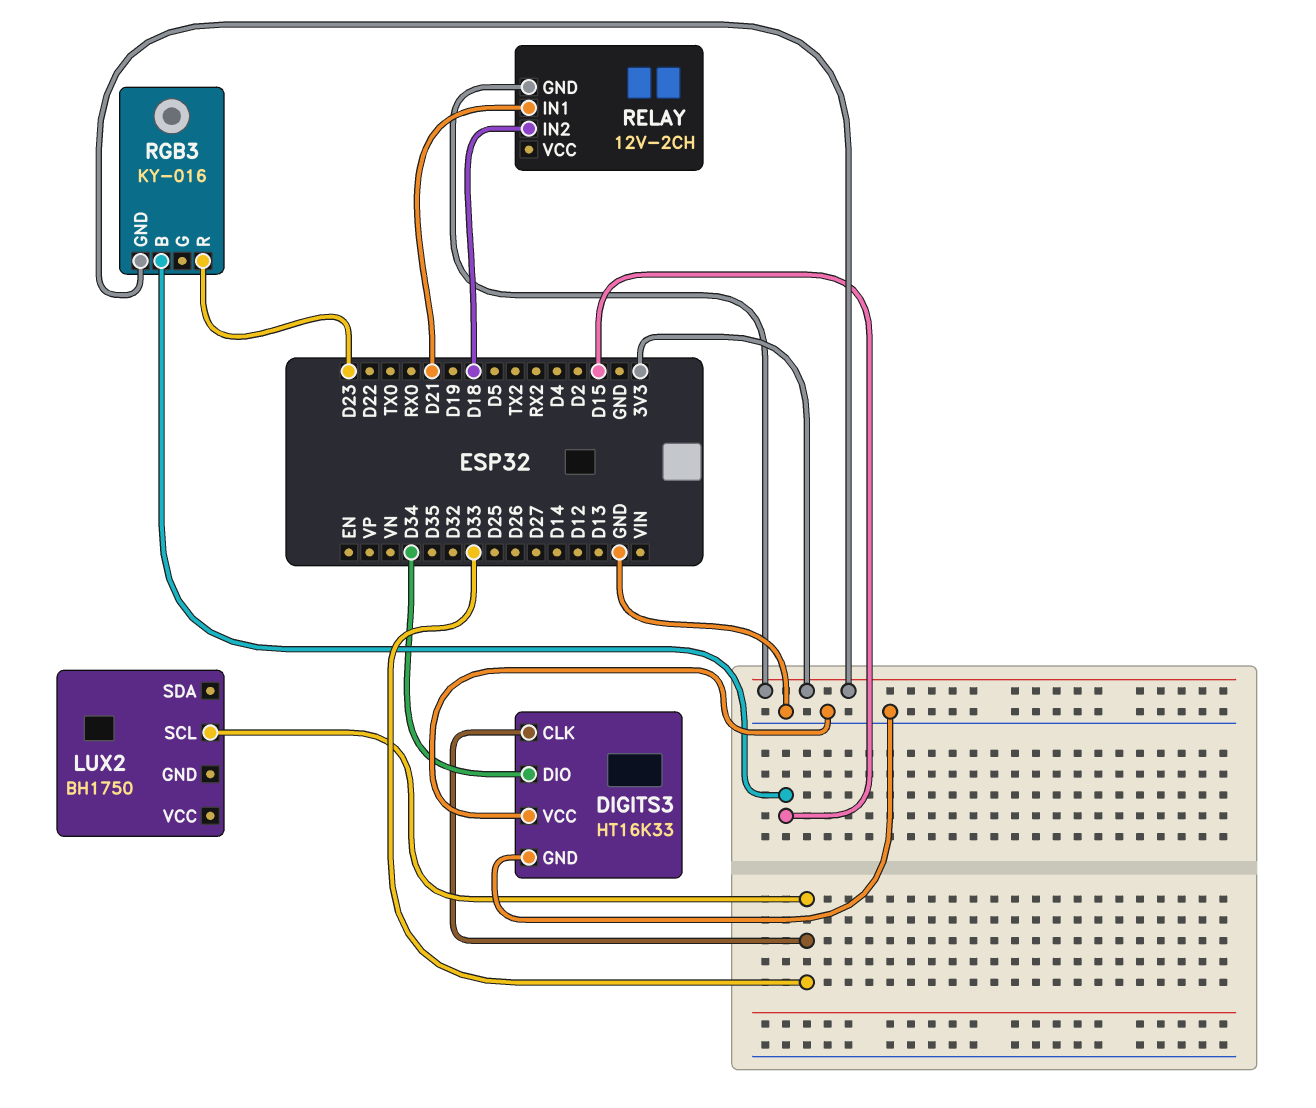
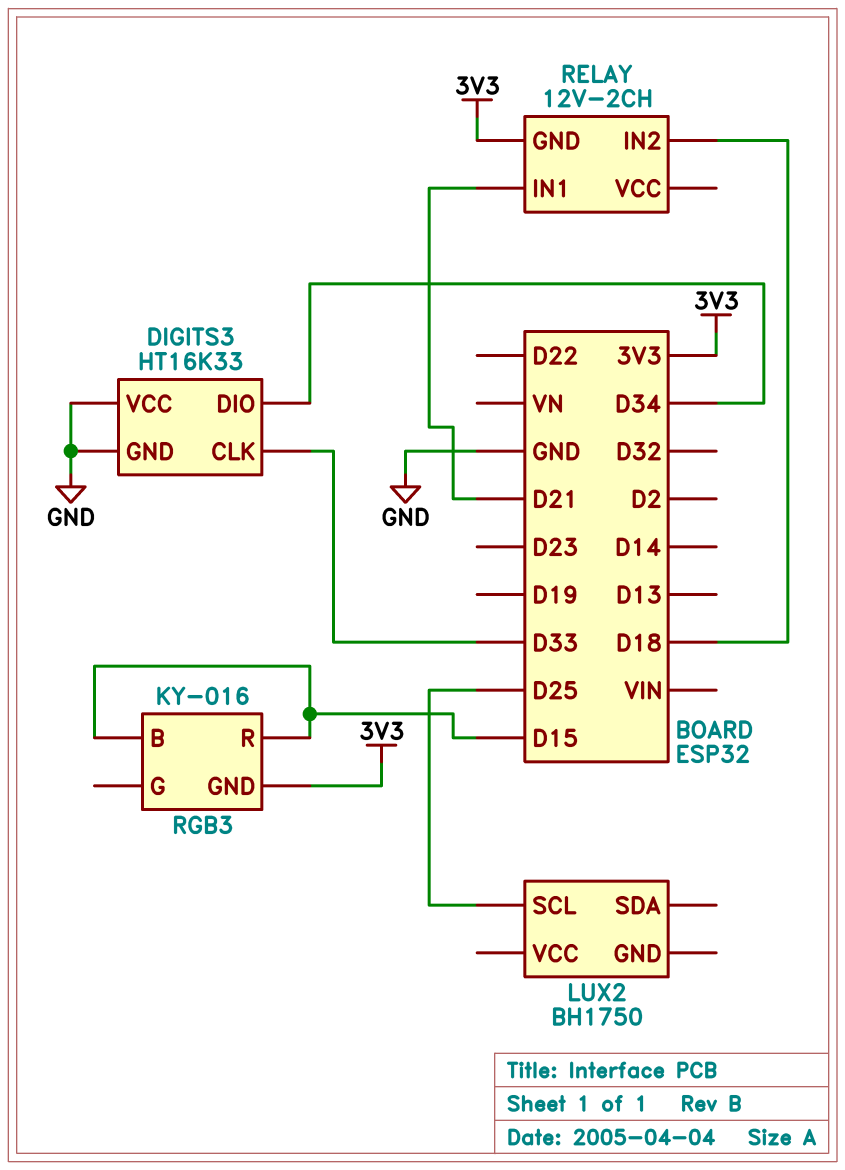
LUX2 pin SCL: D33 -> D25
RGB3 pin R: D23 -> D15

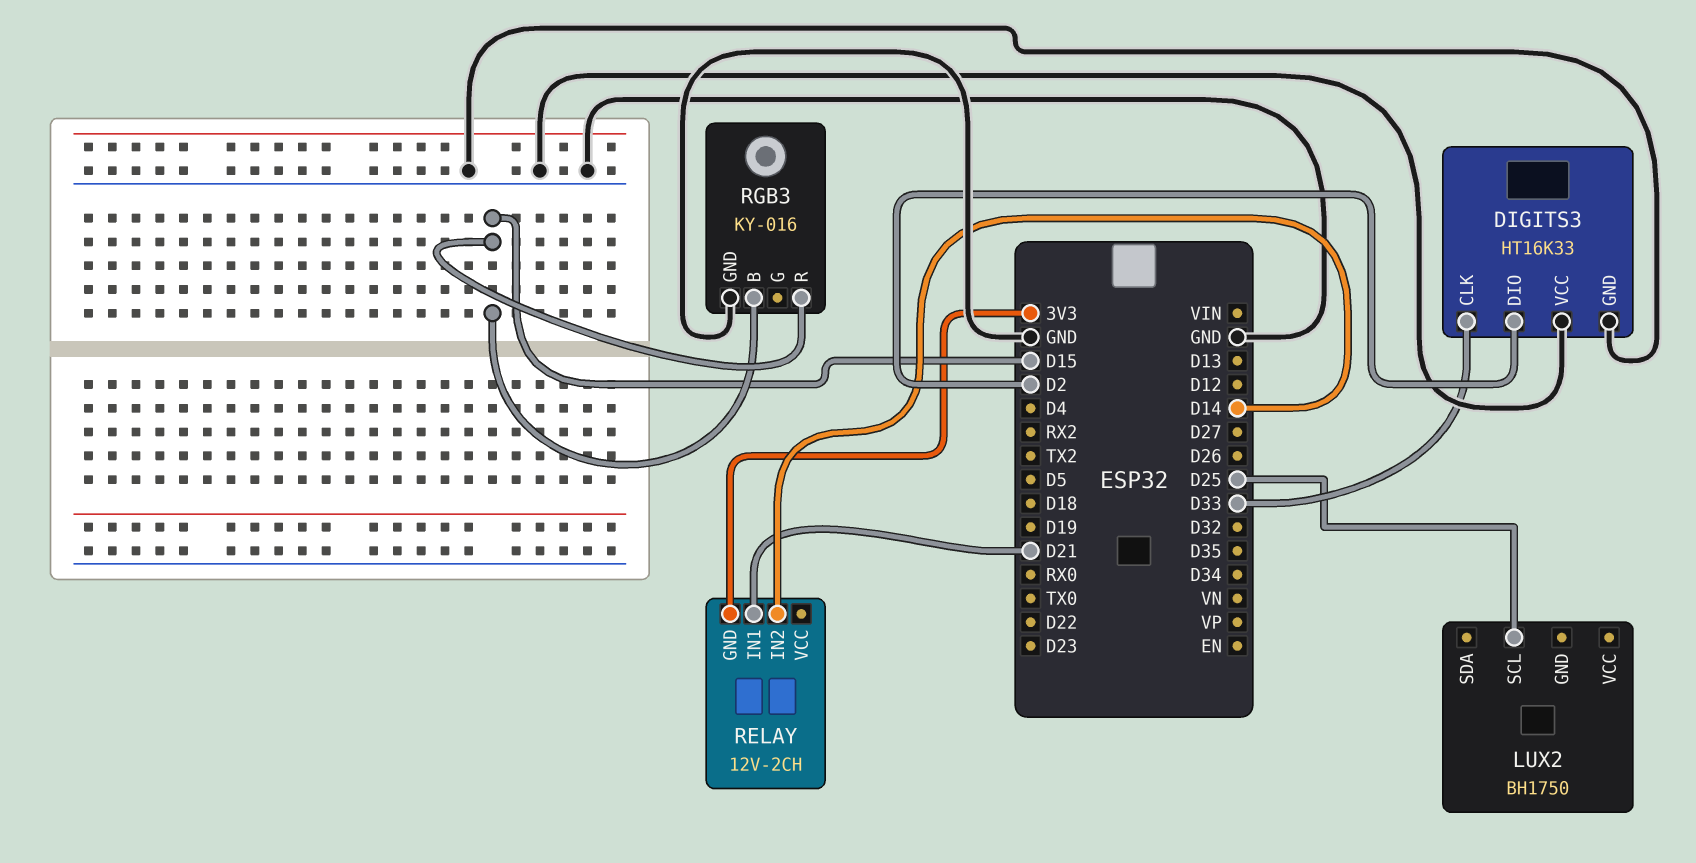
DIGITS3 pin DIO: D34 -> D2
RELAY pin IN2: D18 -> D14
RGB3 pin GND: 3V3 -> GND

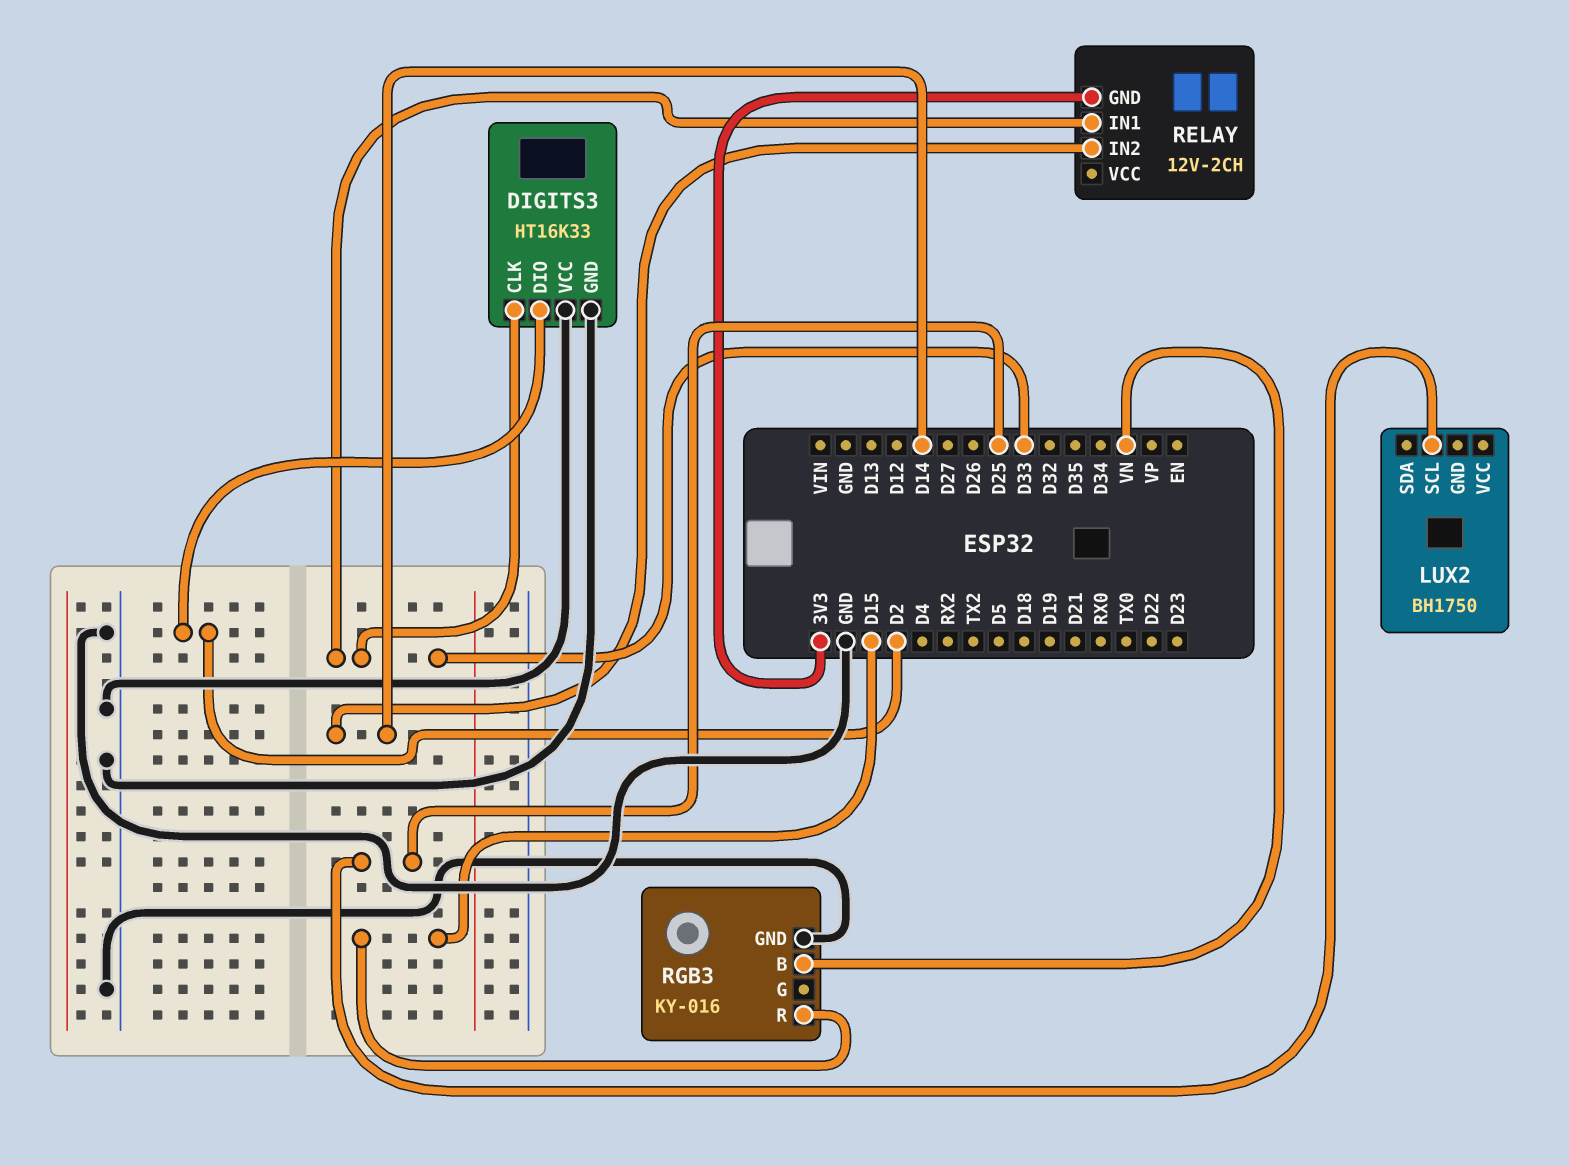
RELAY pin IN1: D21 -> D33
RGB3 pin B: D15 -> VN

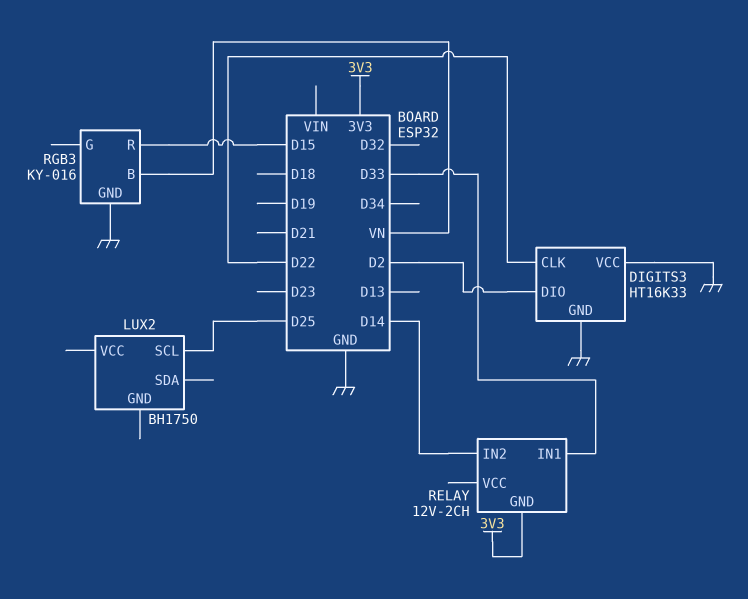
DIGITS3 pin CLK: D33 -> D22

